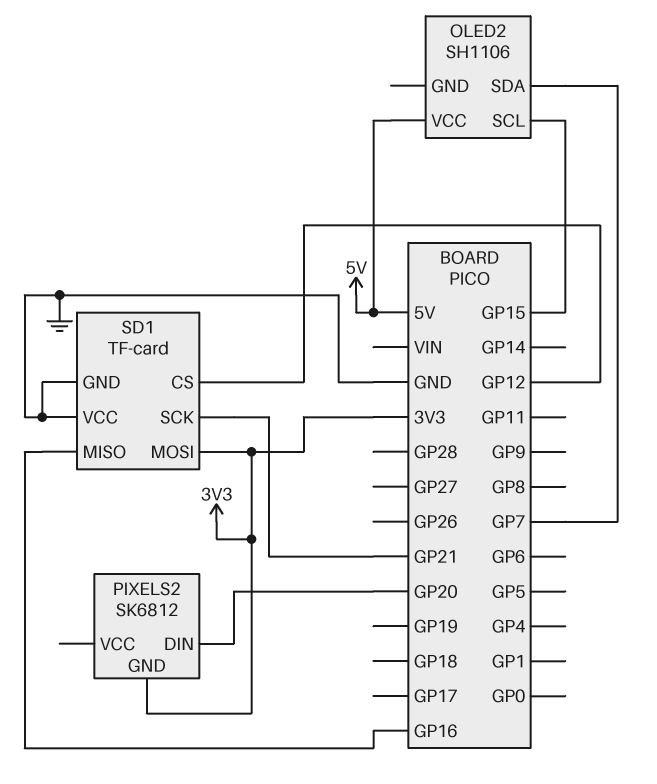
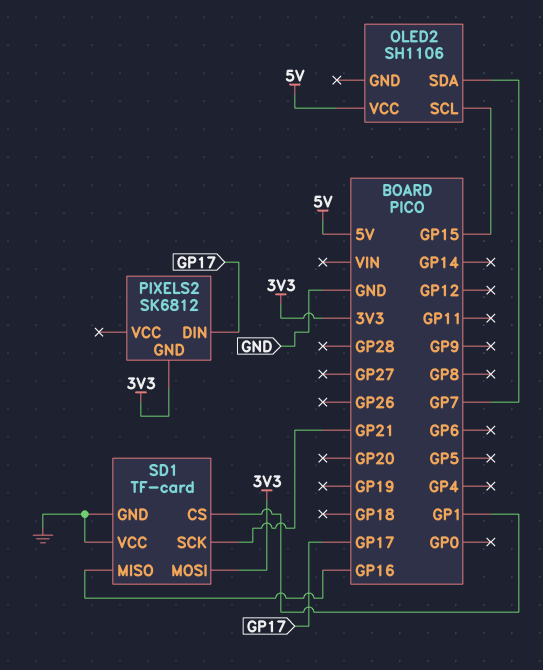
PIXELS2 pin DIN: GP20 -> GP17
SD1 pin CS: GP12 -> GP1

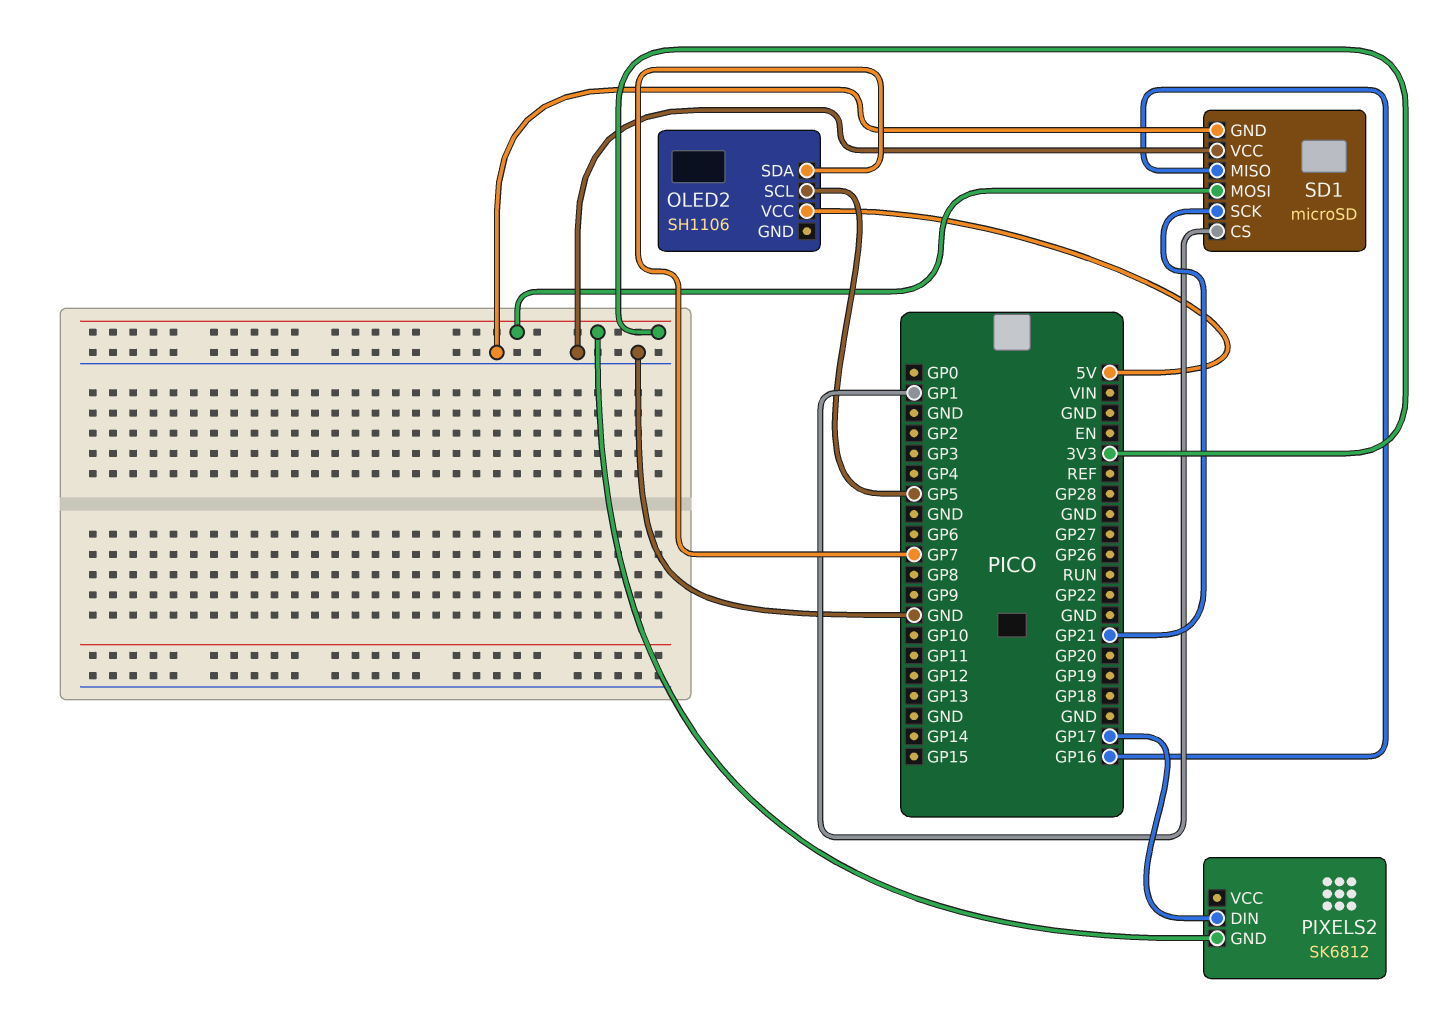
OLED2 pin SCL: GP15 -> GP5
SD1: TF-card -> microSD

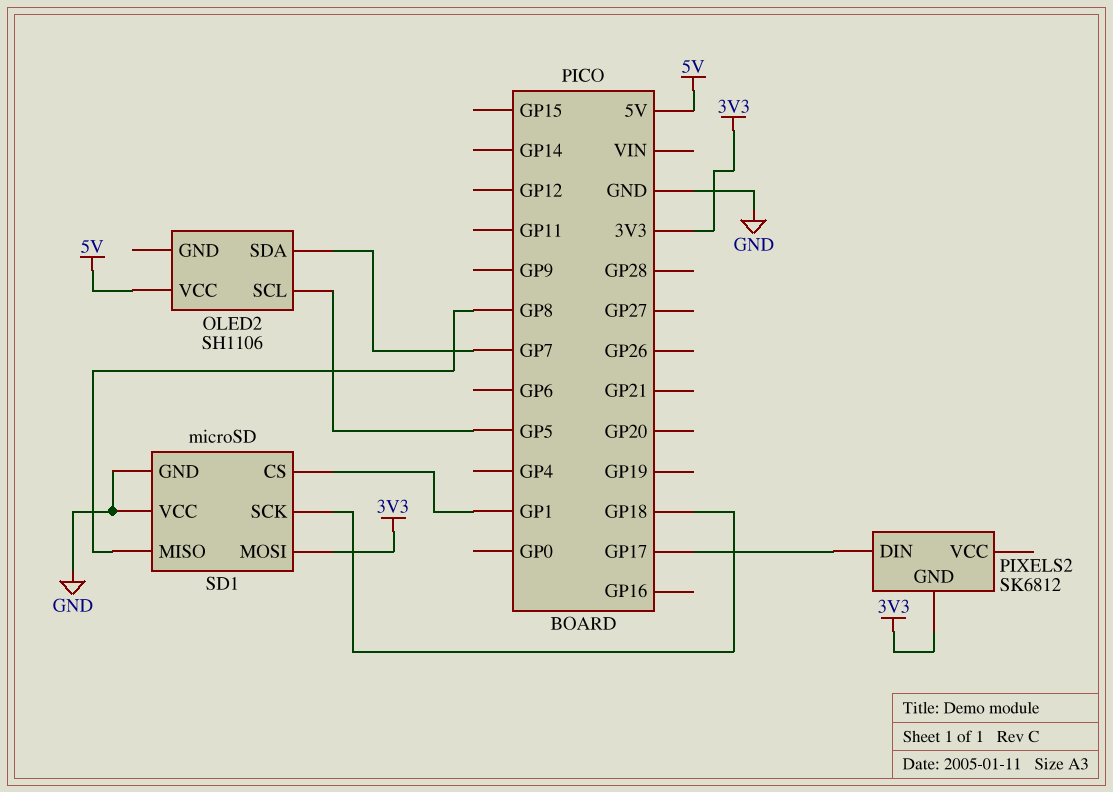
SD1 pin MISO: GP16 -> GP8
SD1 pin SCK: GP21 -> GP18

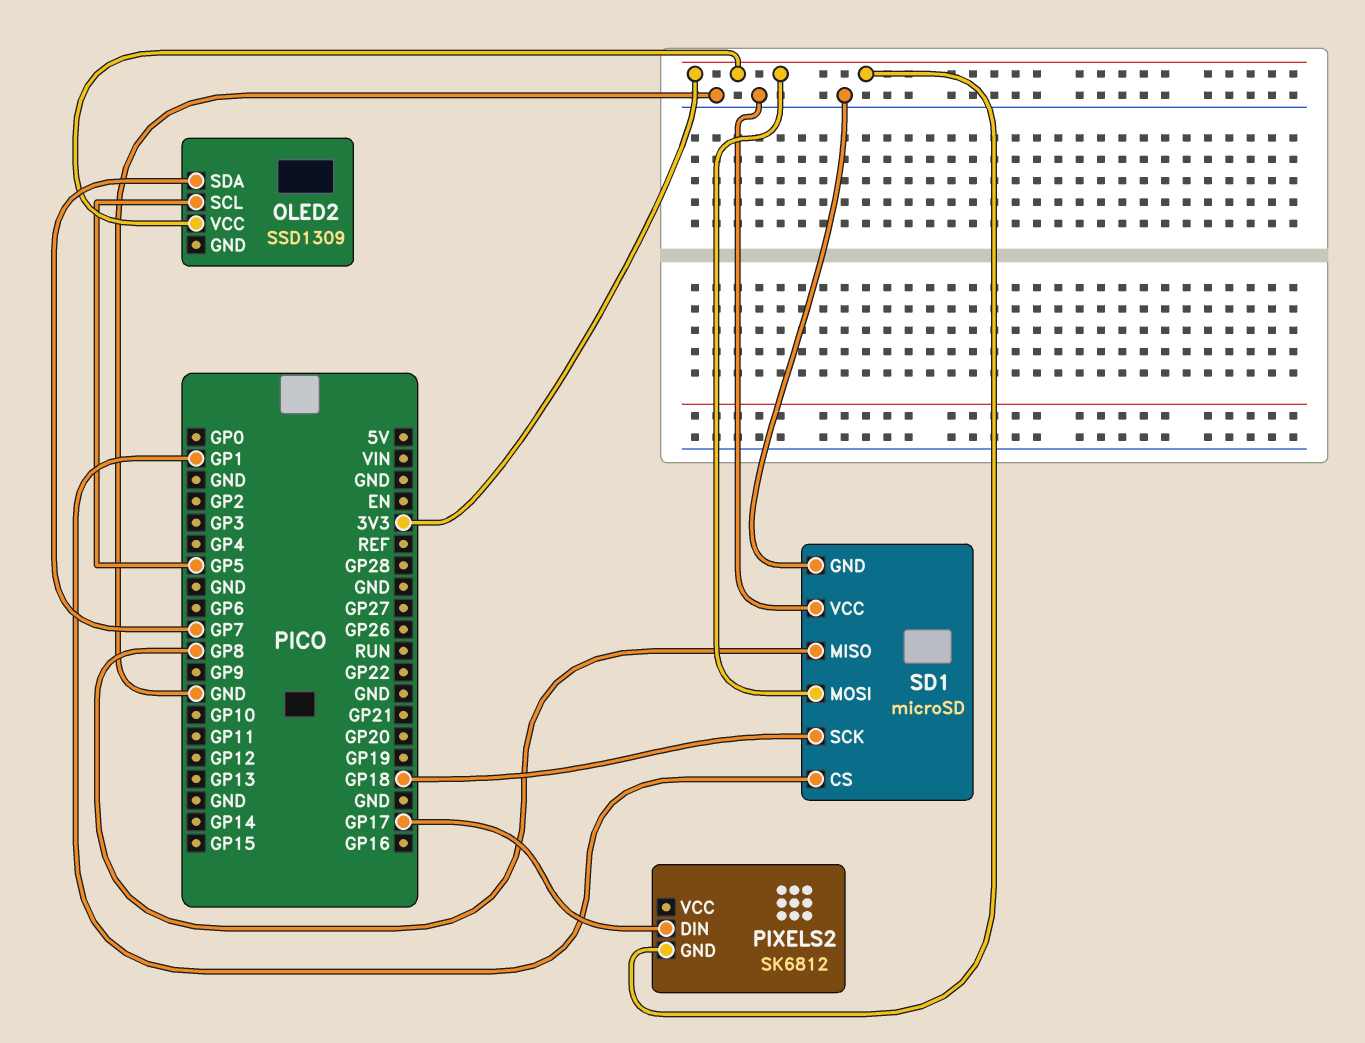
OLED2: SH1106 -> SSD1309
OLED2 pin VCC: 5V -> 3V3

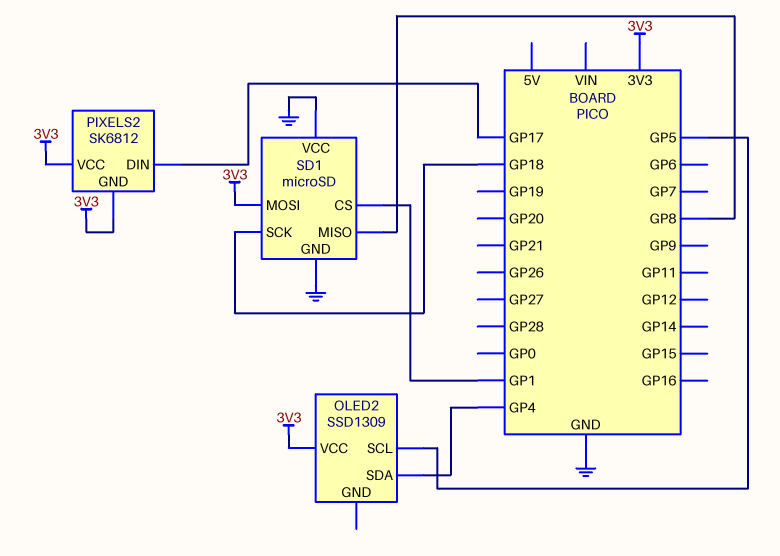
OLED2 pin SDA: GP7 -> GP4
PIXELS2 pin VCC: none -> 3V3

